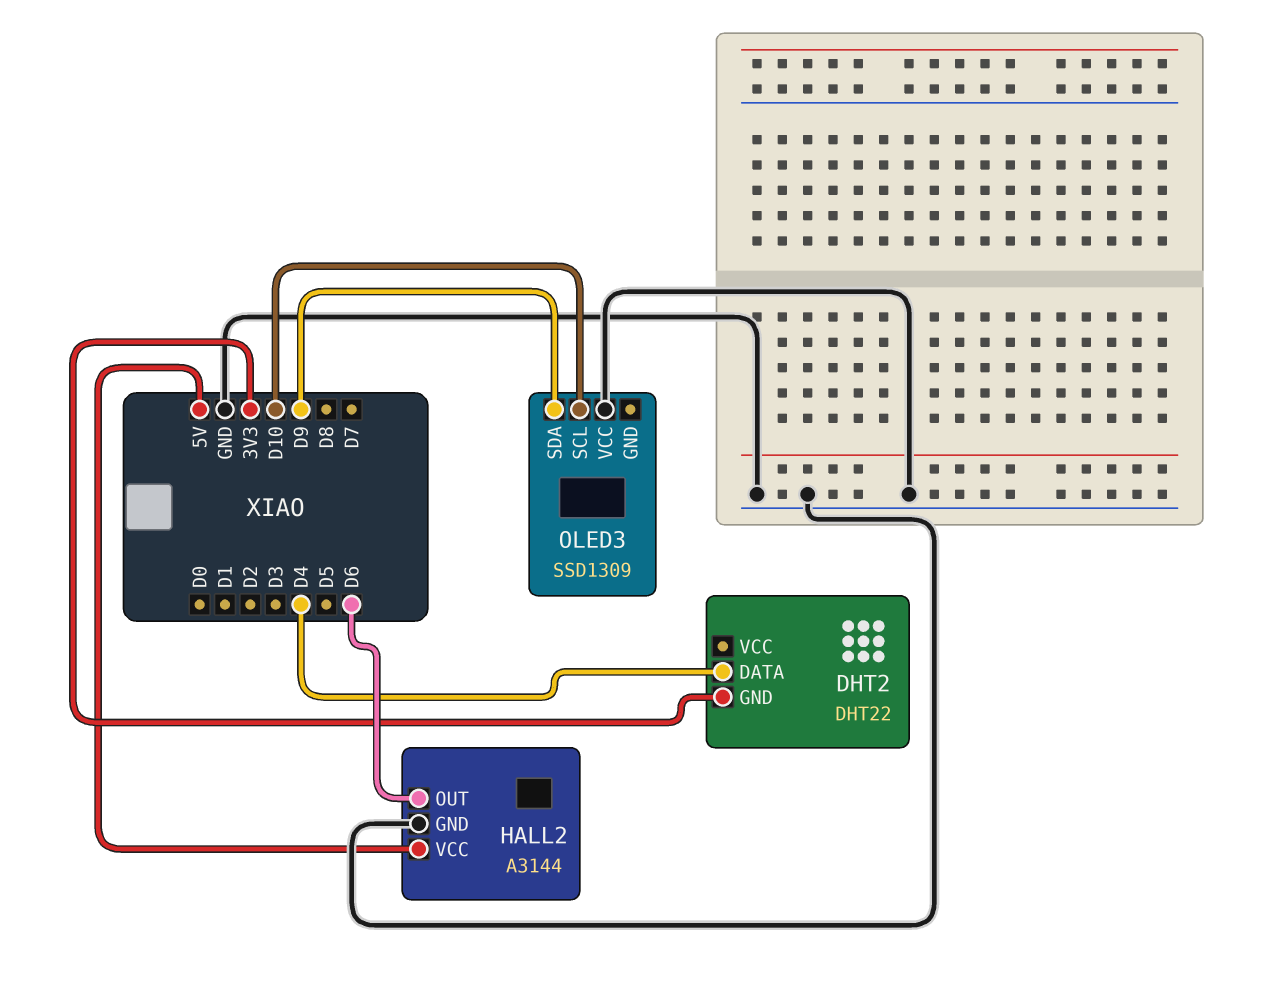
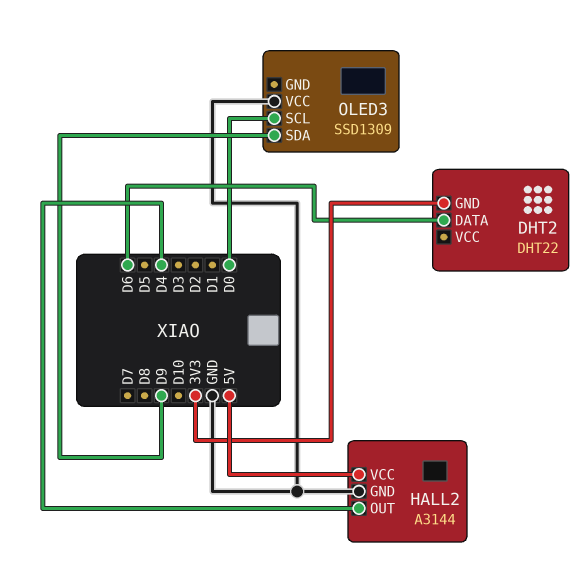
DHT2 pin DATA: D4 -> D6
HALL2 pin OUT: D6 -> D4
OLED3 pin SCL: D10 -> D0

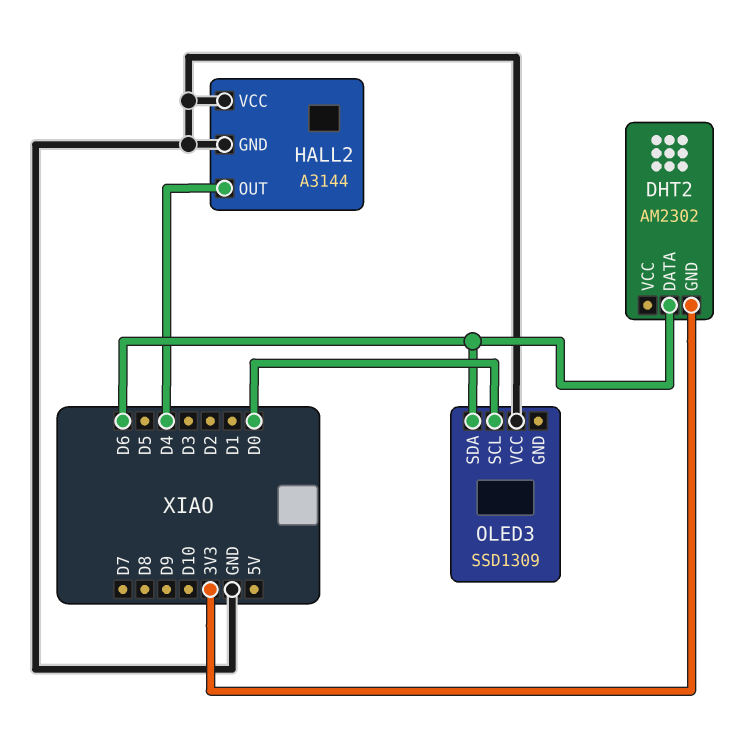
DHT2: DHT22 -> AM2302
HALL2 pin VCC: 5V -> GND
OLED3 pin SDA: D9 -> D6

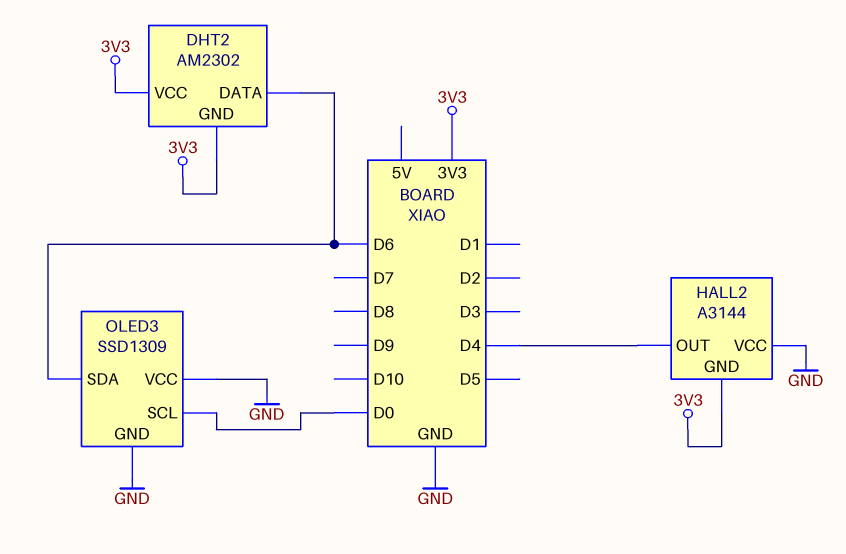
DHT2 pin VCC: none -> 3V3
HALL2 pin GND: GND -> 3V3
OLED3 pin GND: none -> GND

